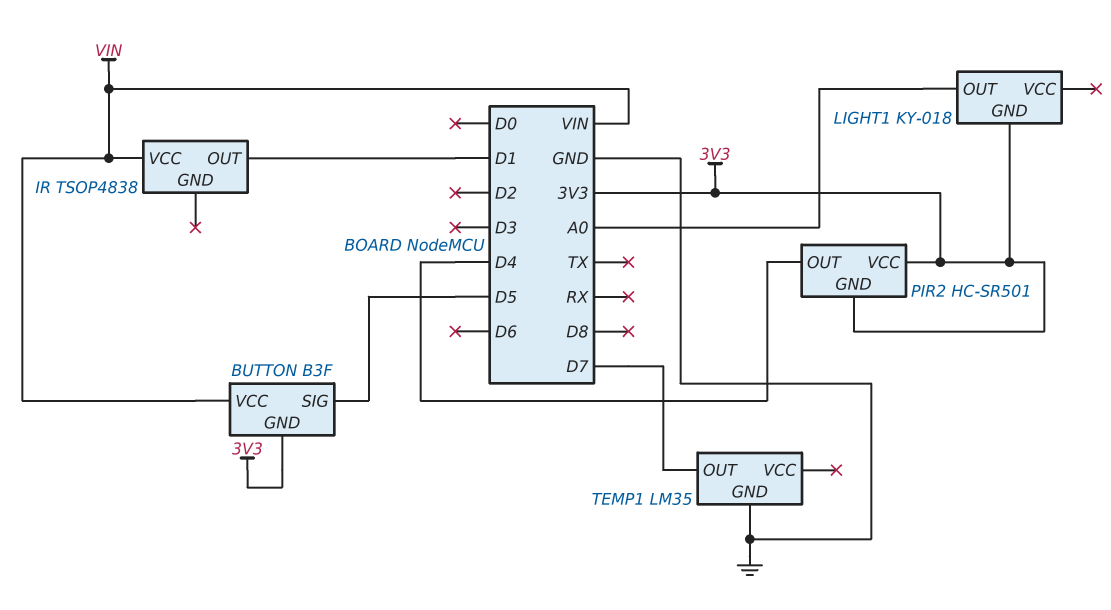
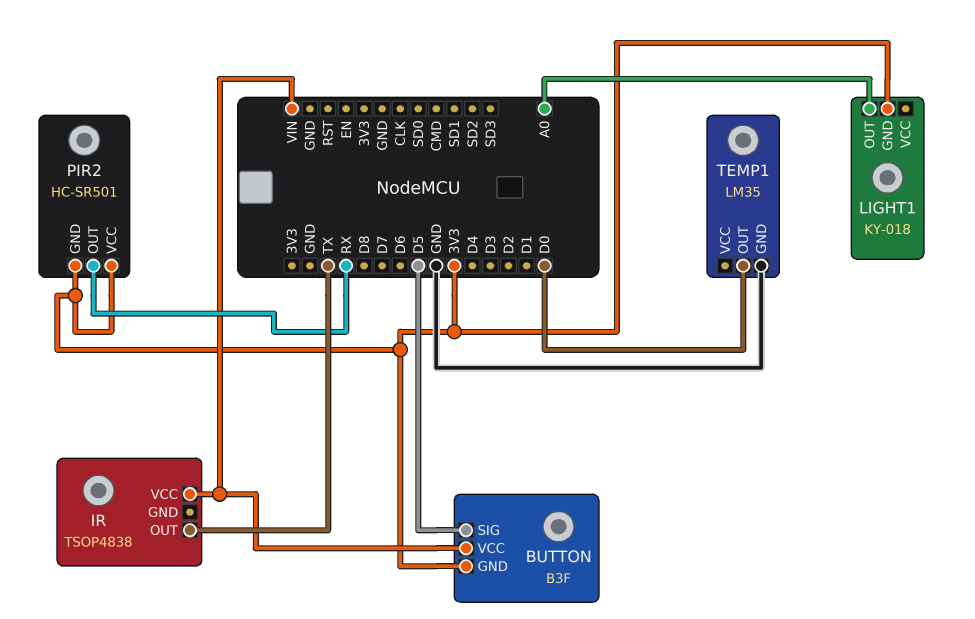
IR pin OUT: D1 -> TX
PIR2 pin OUT: D4 -> RX
TEMP1 pin OUT: D7 -> D0

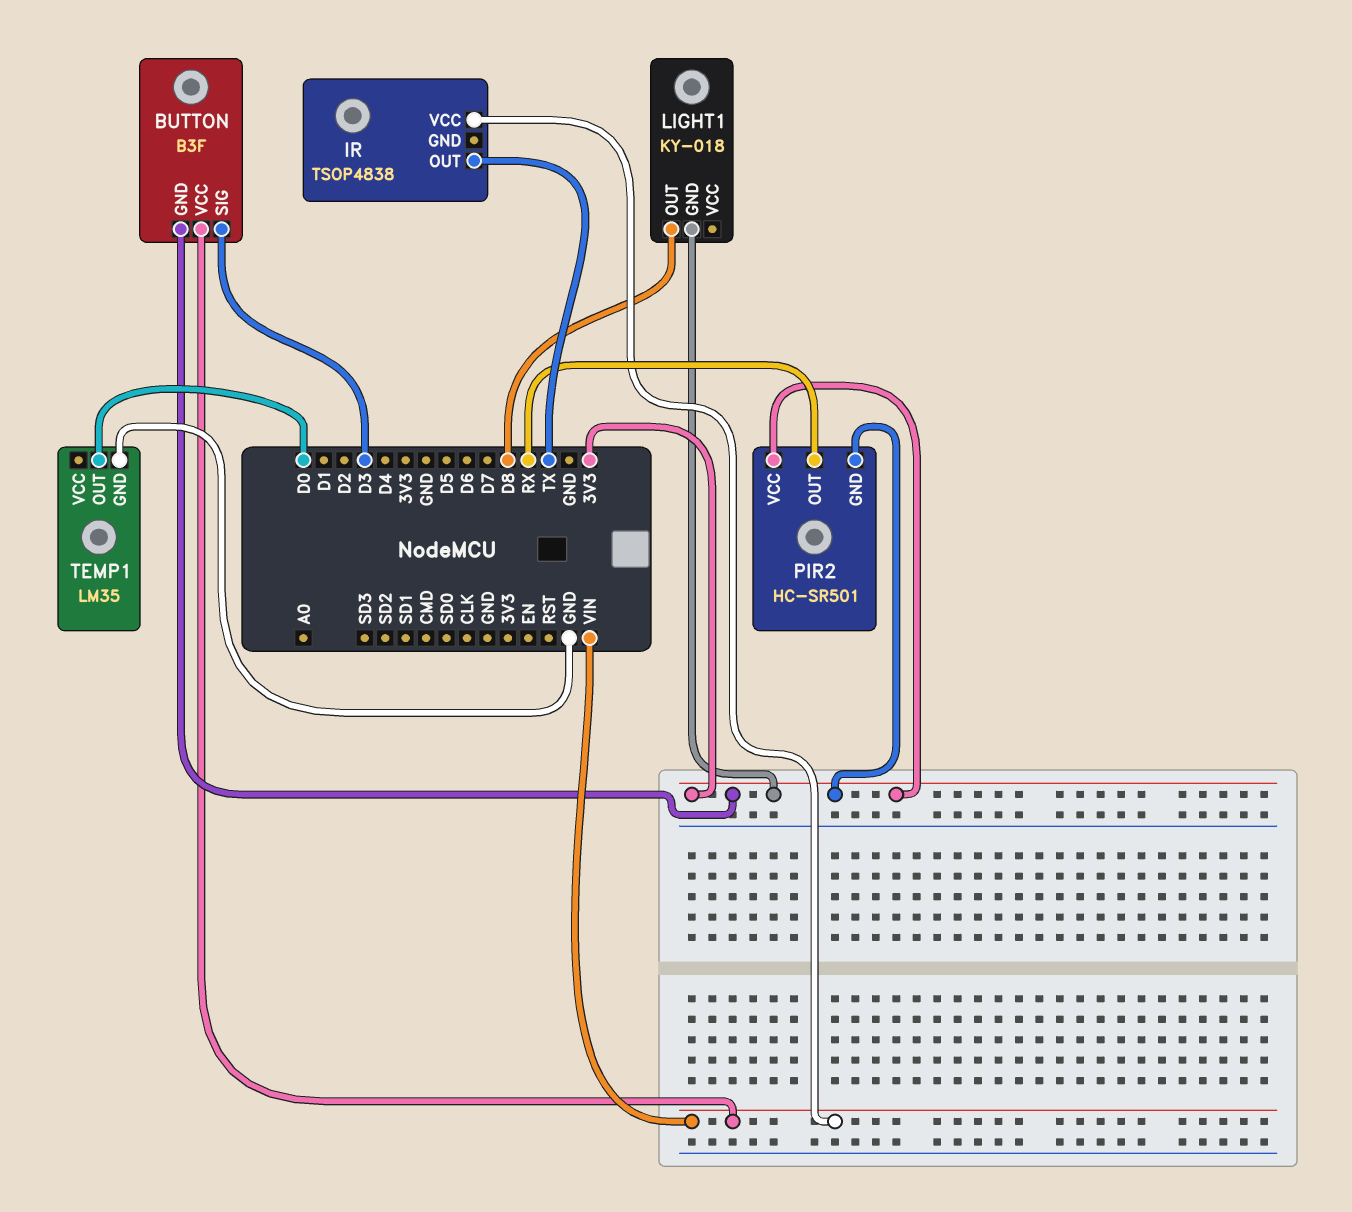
BUTTON pin SIG: D5 -> D3
LIGHT1 pin OUT: A0 -> D8

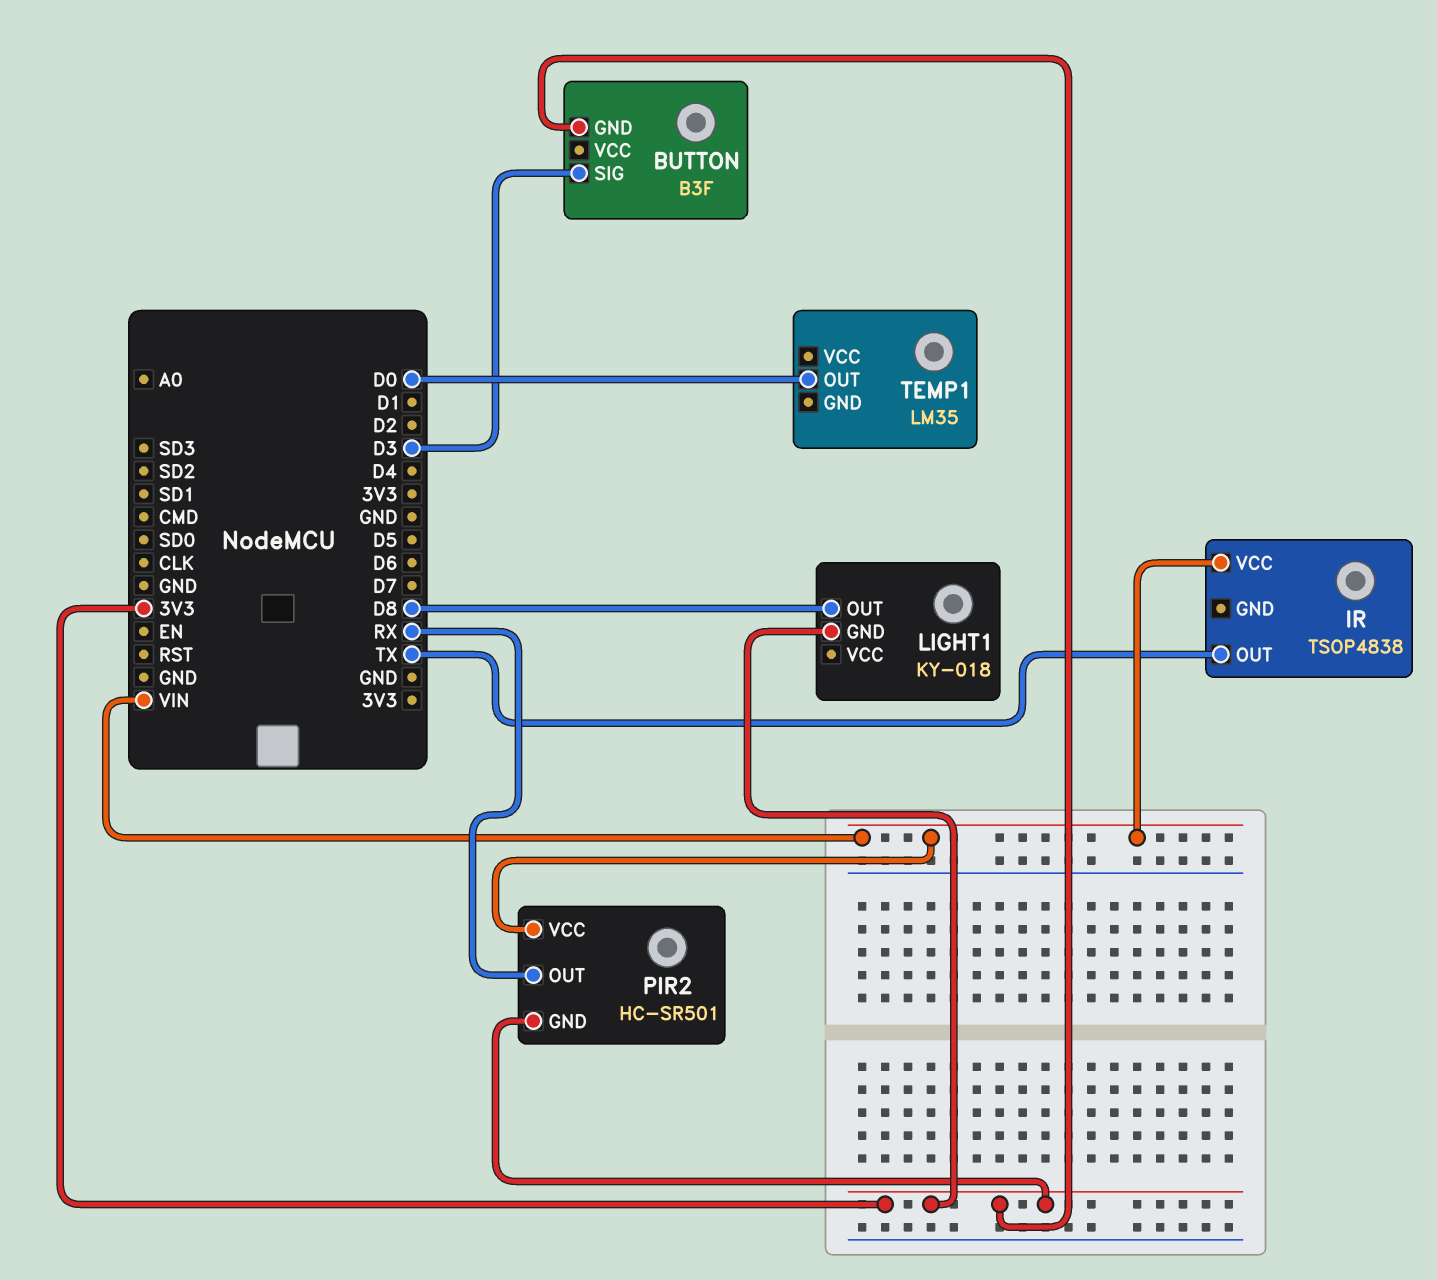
BUTTON pin VCC: VIN -> none
PIR2 pin VCC: 3V3 -> VIN
TEMP1 pin GND: GND -> none

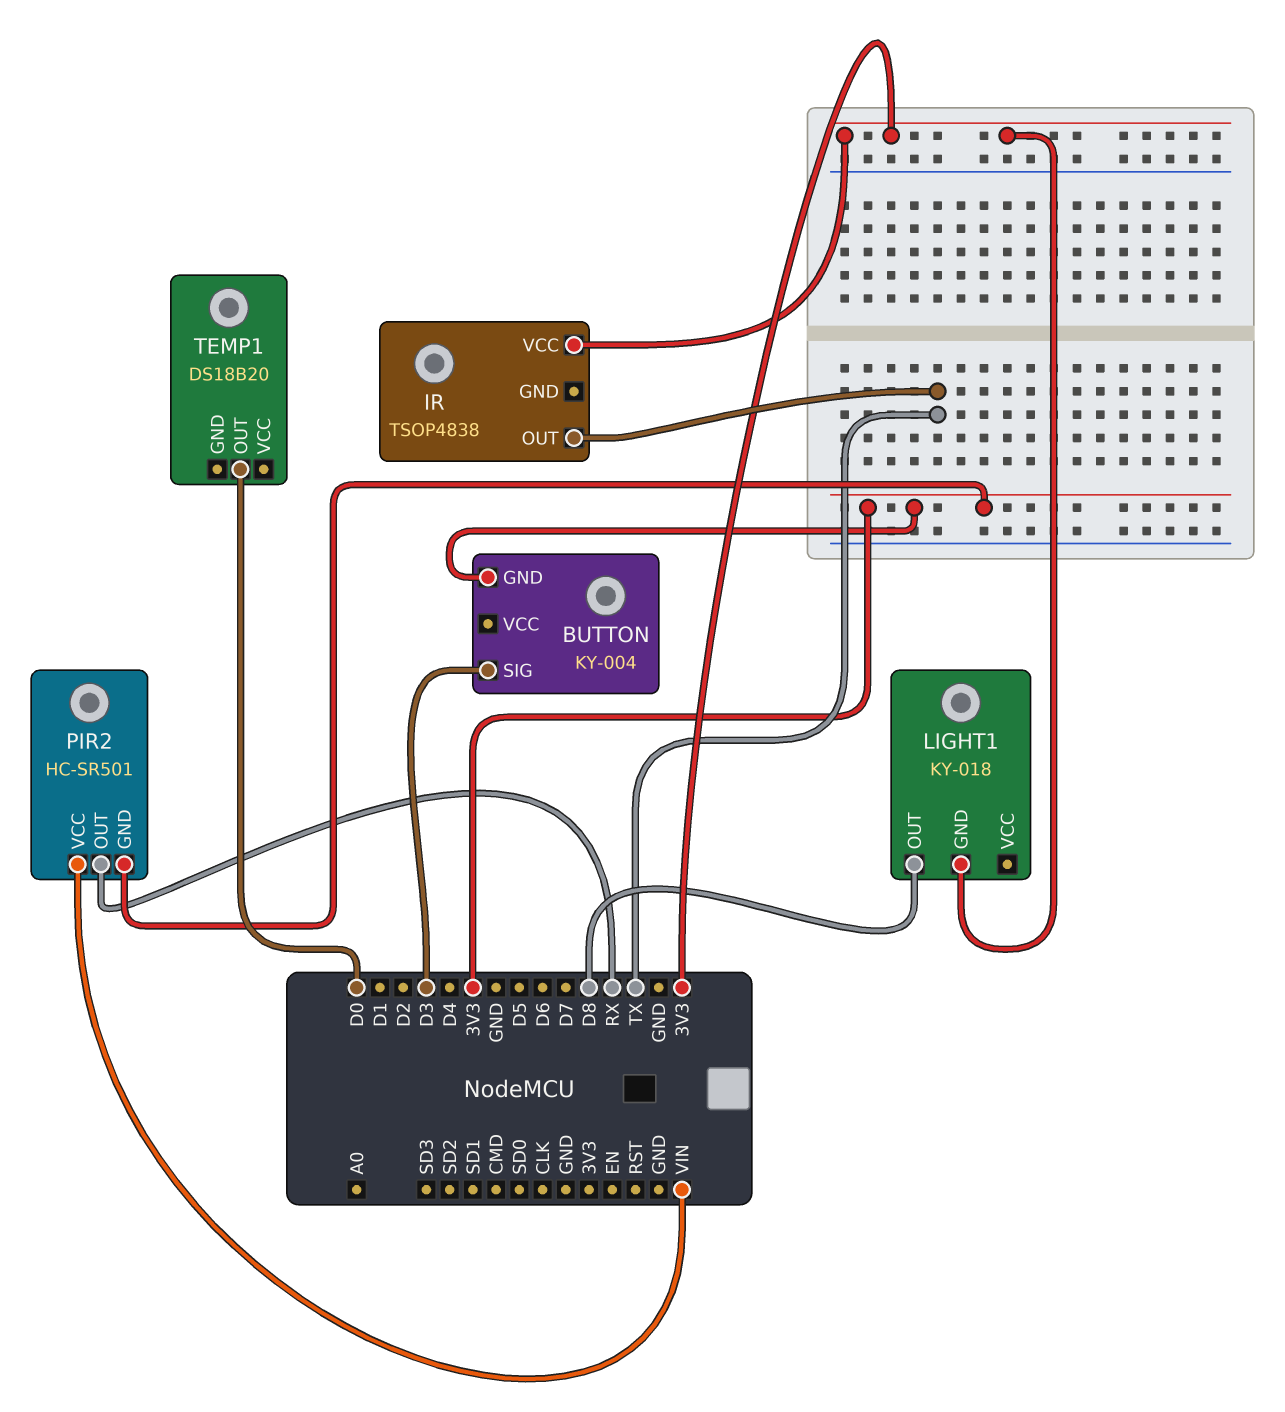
BUTTON: B3F -> KY-004
IR pin VCC: VIN -> 3V3
TEMP1: LM35 -> DS18B20

